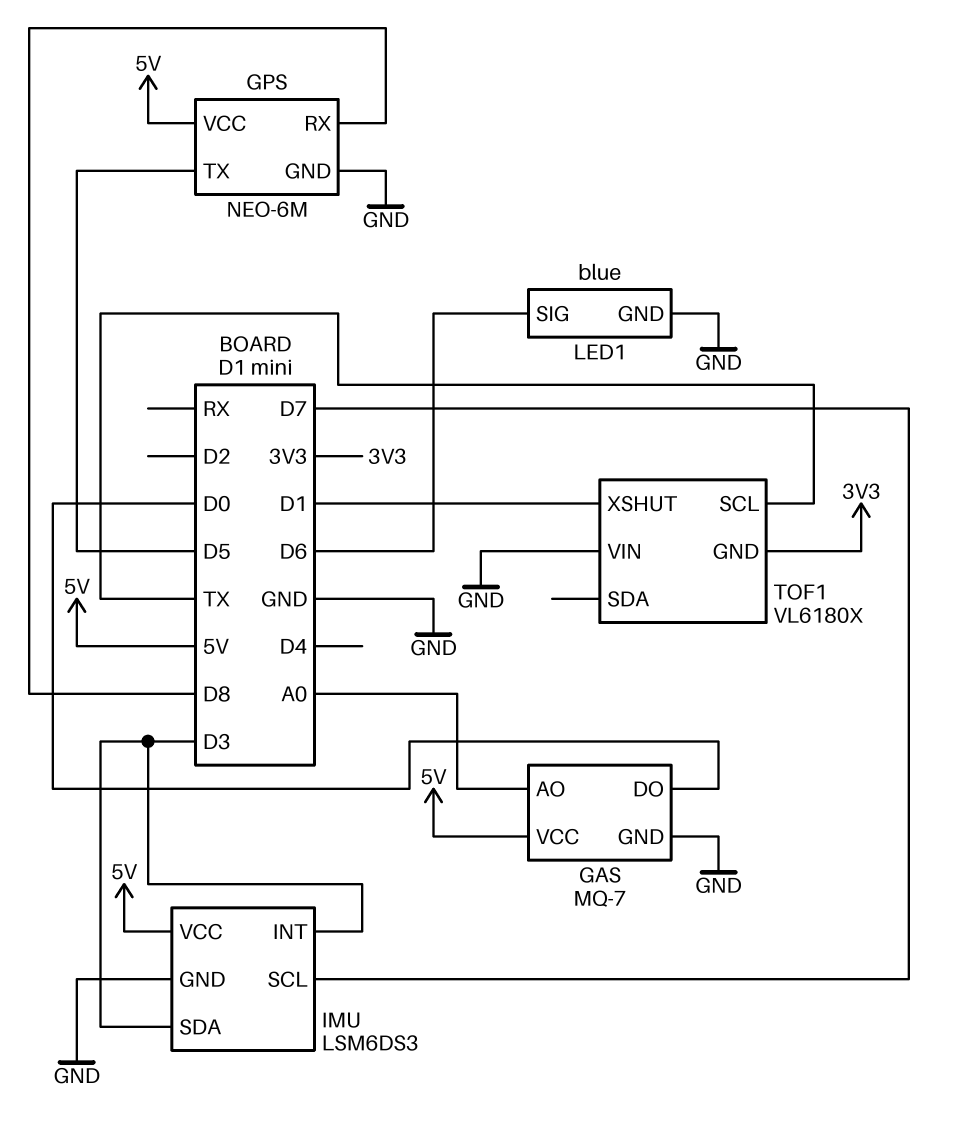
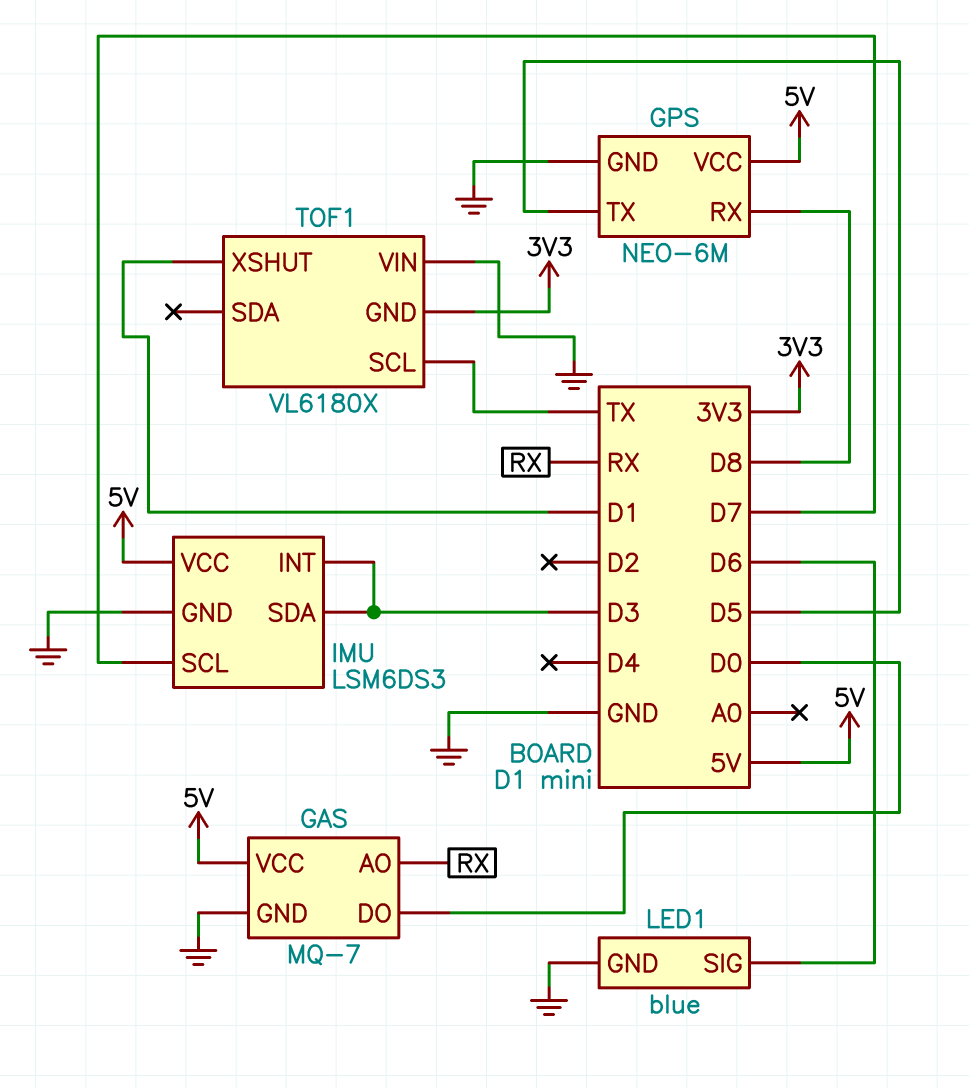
GAS pin AO: A0 -> RX

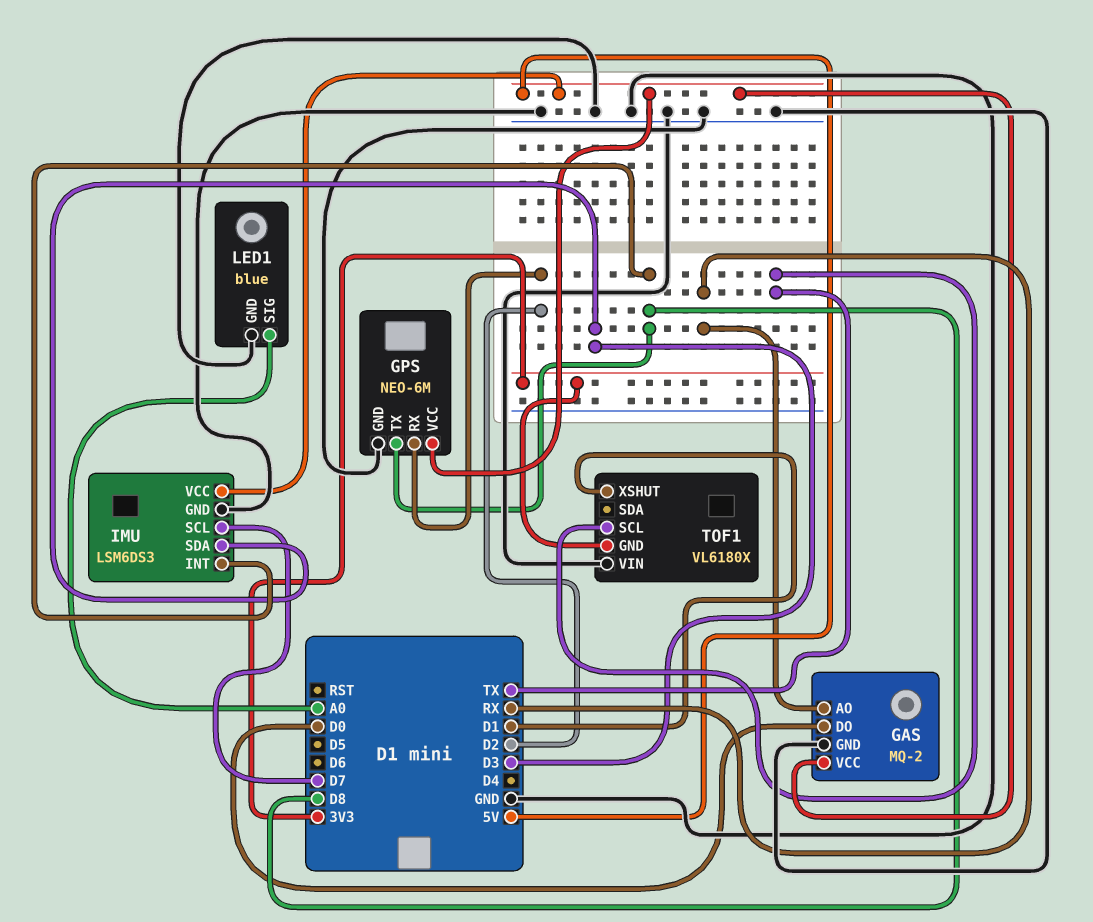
GAS: MQ-7 -> MQ-2
GPS pin RX: D8 -> D2
GPS pin TX: D5 -> D8
IMU pin INT: D3 -> D8
LED1 pin SIG: D6 -> A0

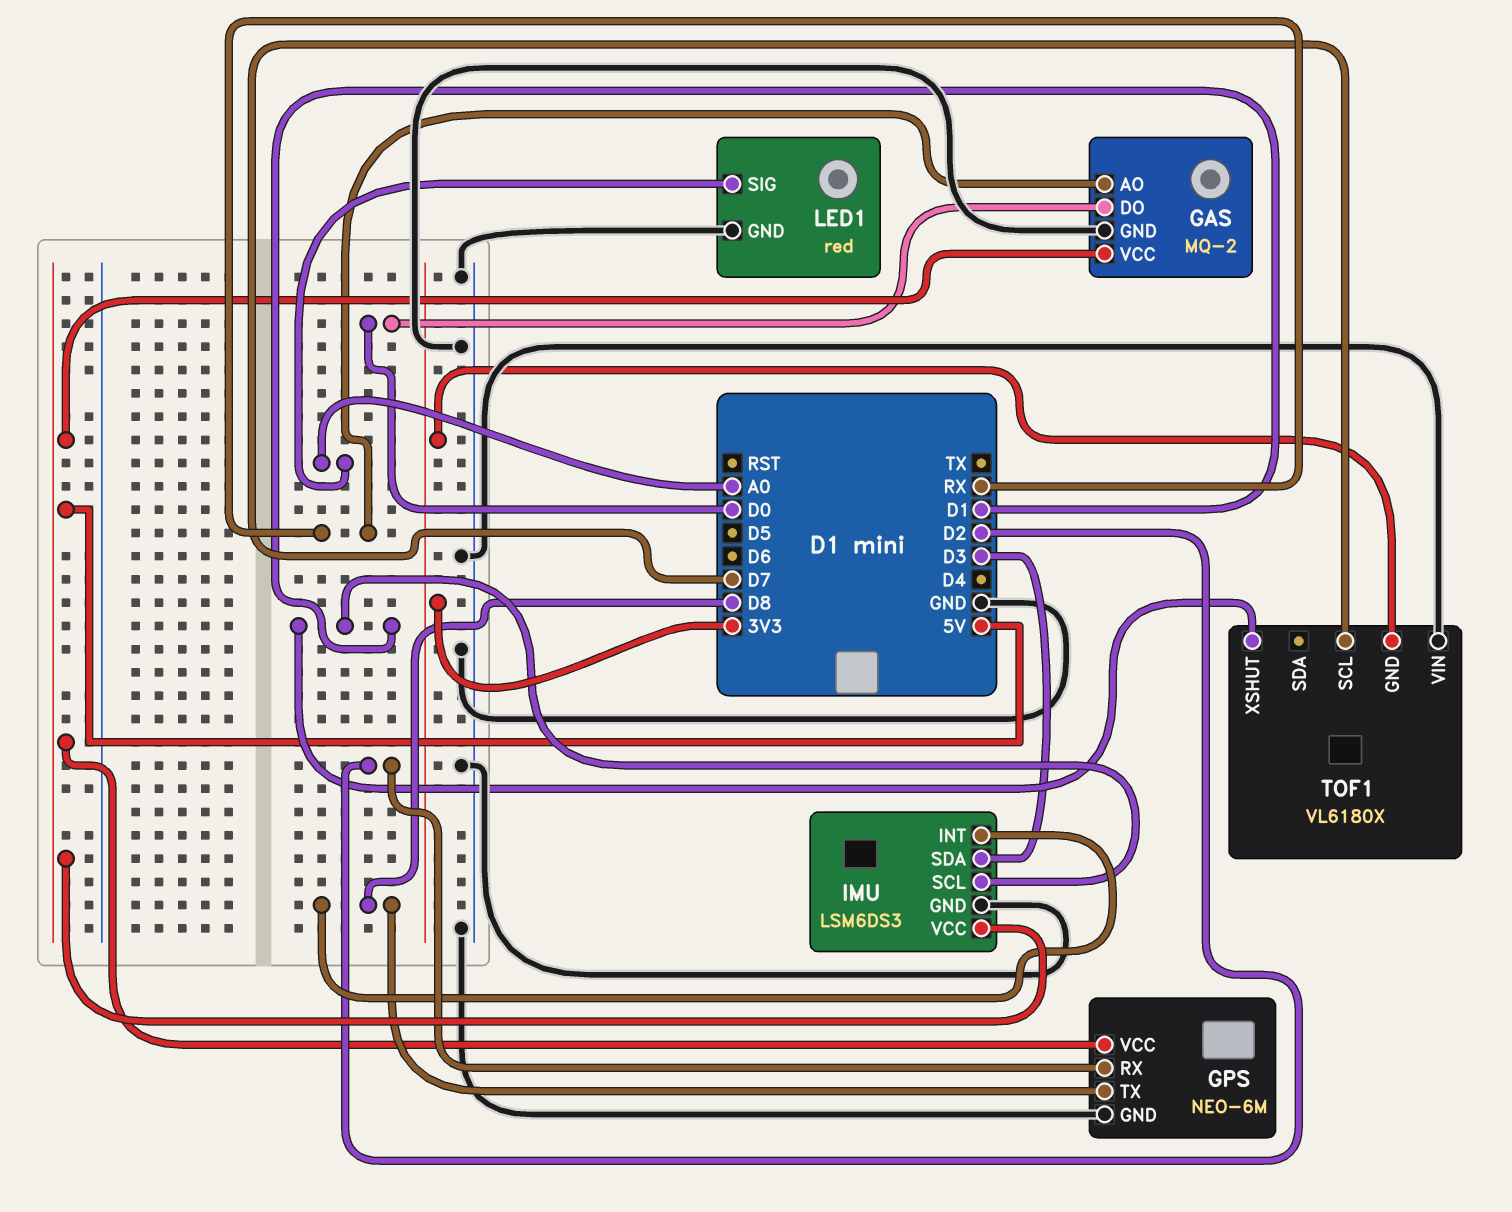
IMU pin SCL: D7 -> D1
LED1: blue -> red
TOF1 pin SCL: TX -> D7

